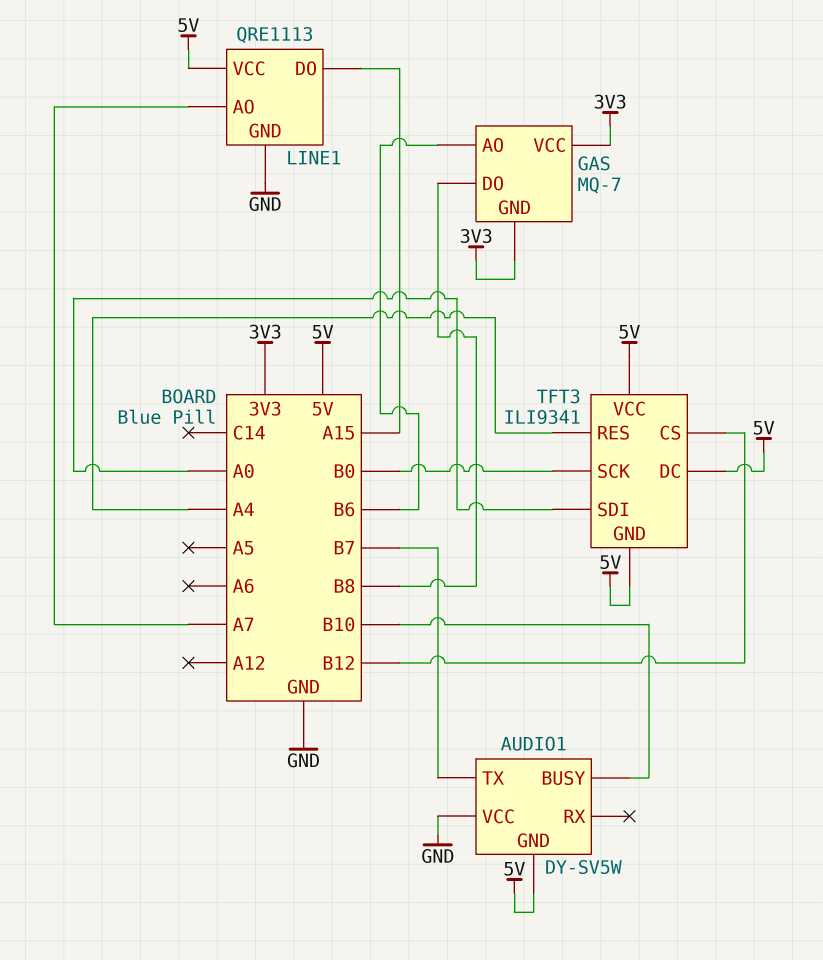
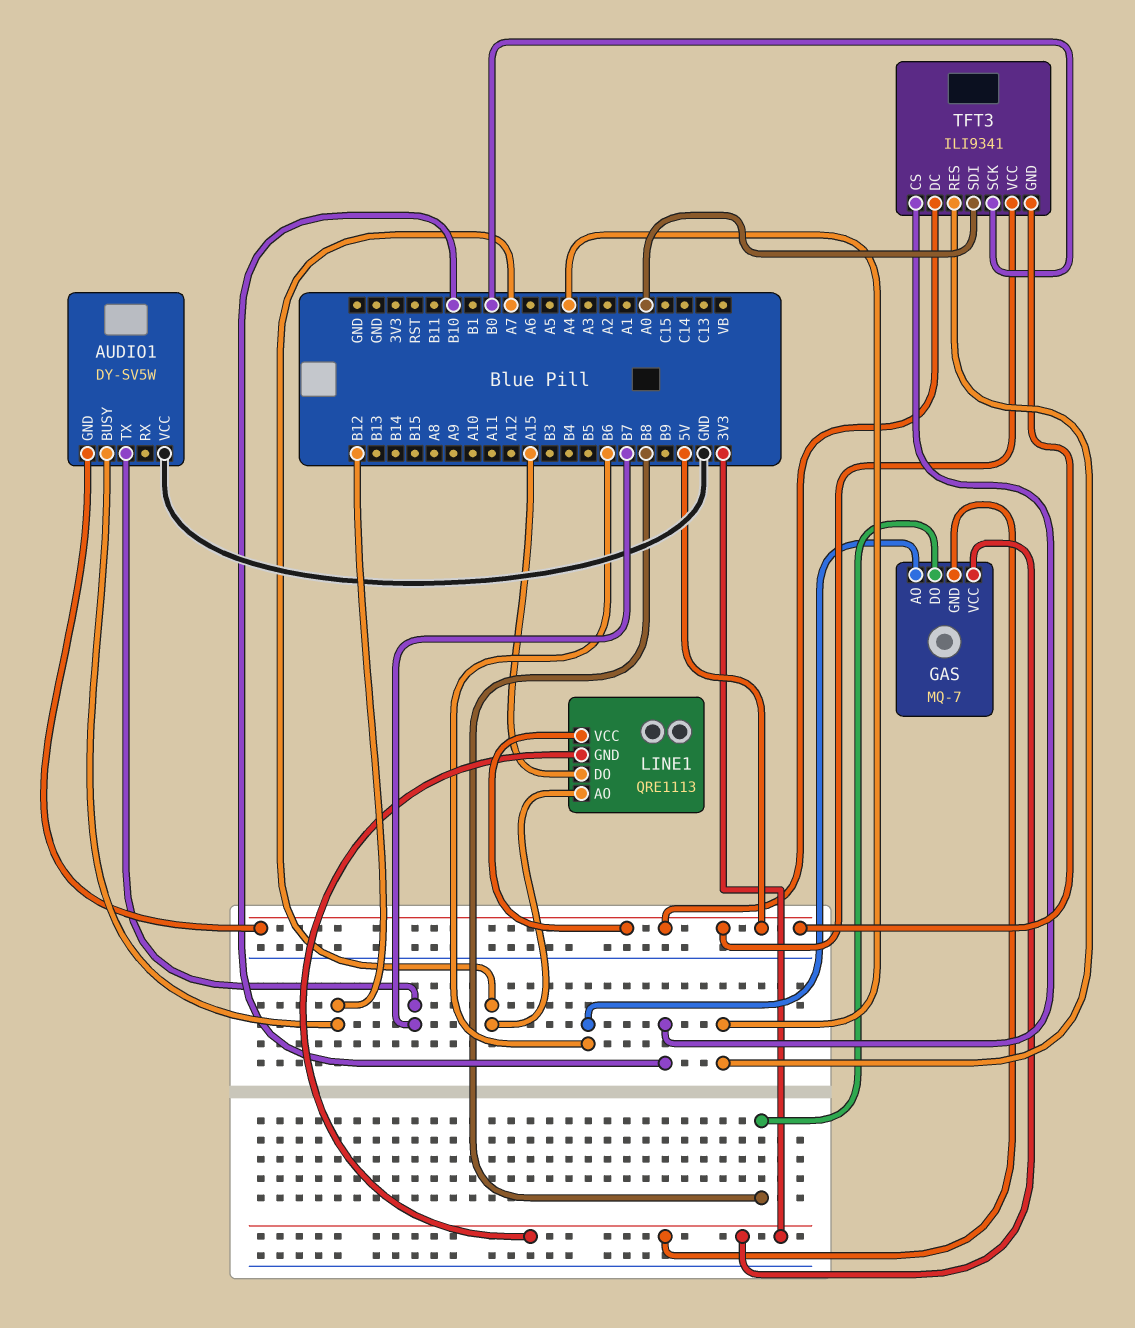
AUDIO1 pin BUSY: B10 -> B12
LINE1 pin GND: GND -> 3V3
TFT3 pin CS: B12 -> B10

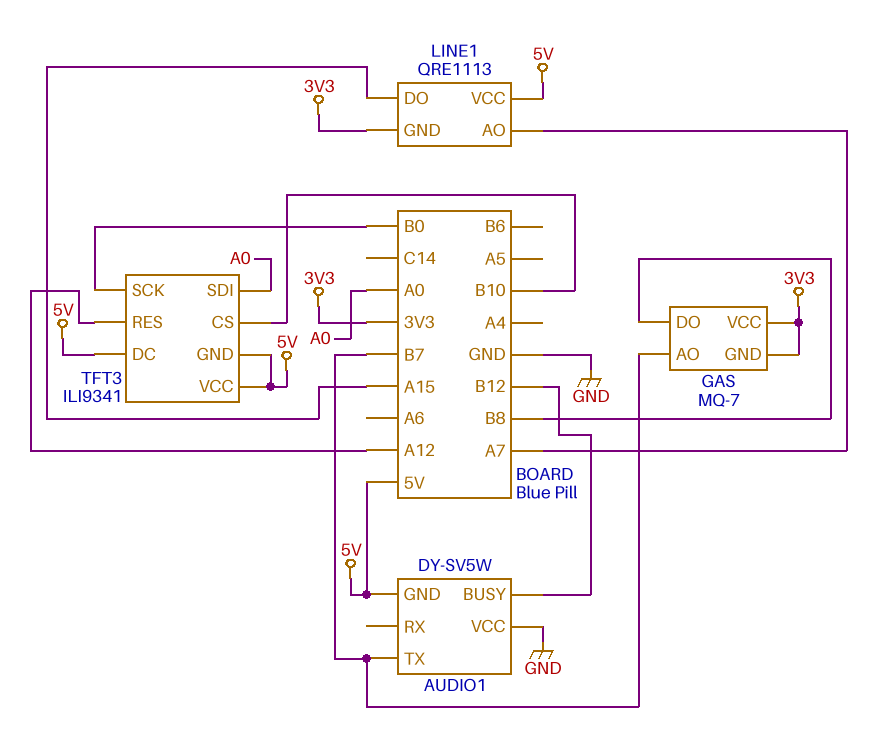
GAS pin AO: B6 -> B7
TFT3 pin RES: A4 -> A12

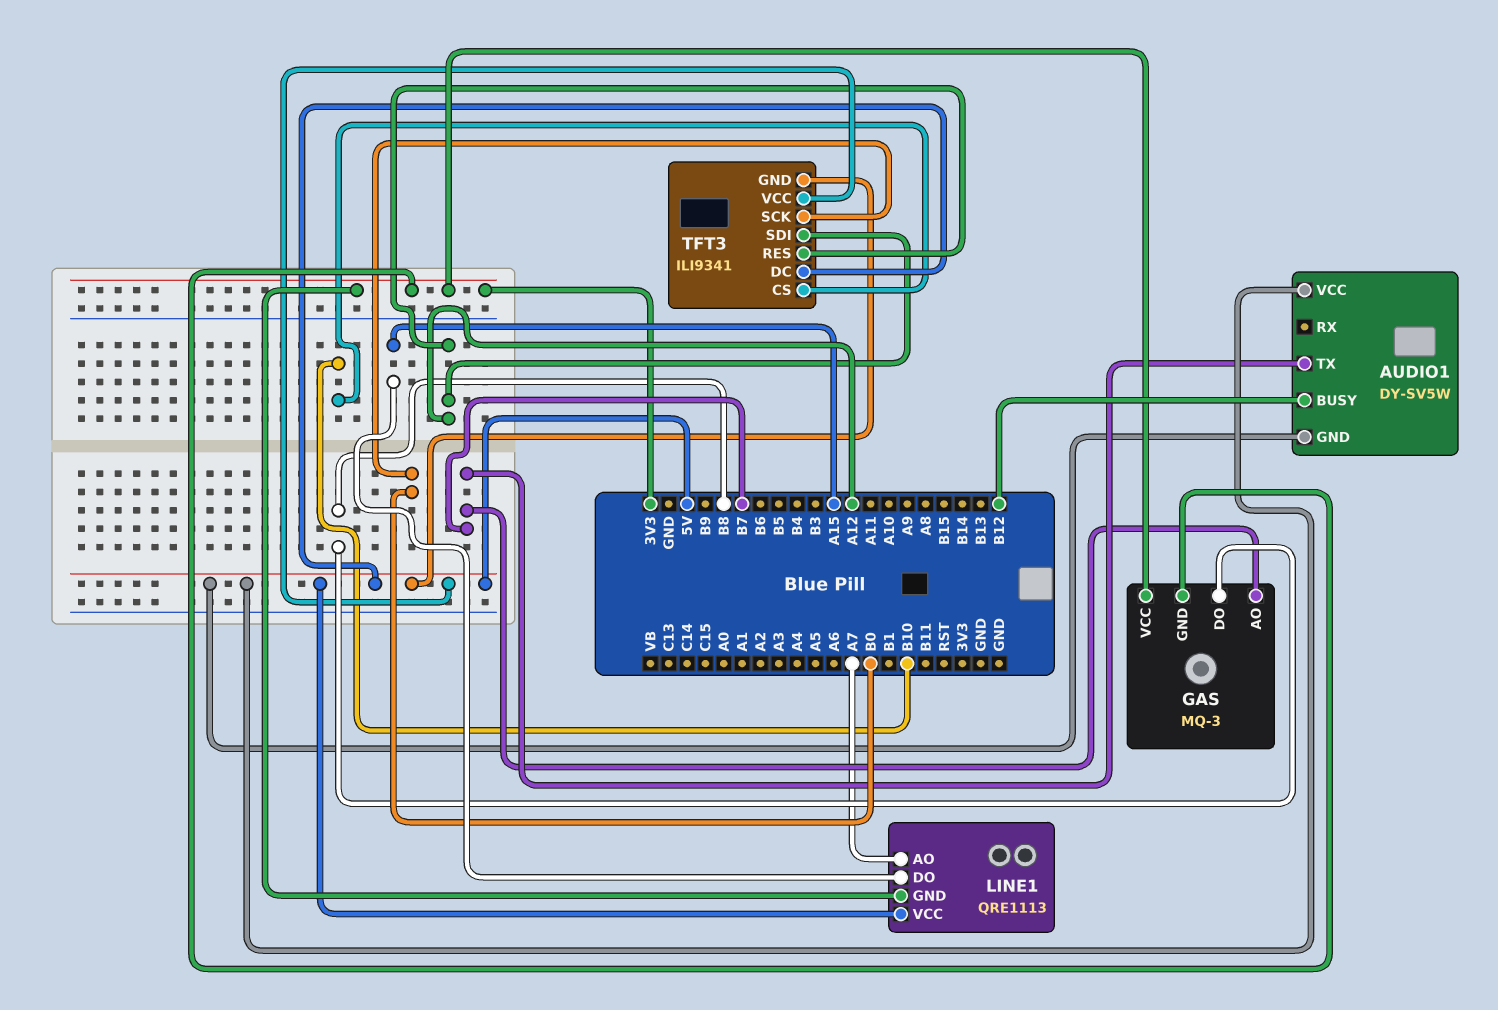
AUDIO1 pin VCC: GND -> 5V
GAS: MQ-7 -> MQ-3
TFT3 pin SDI: A0 -> A12

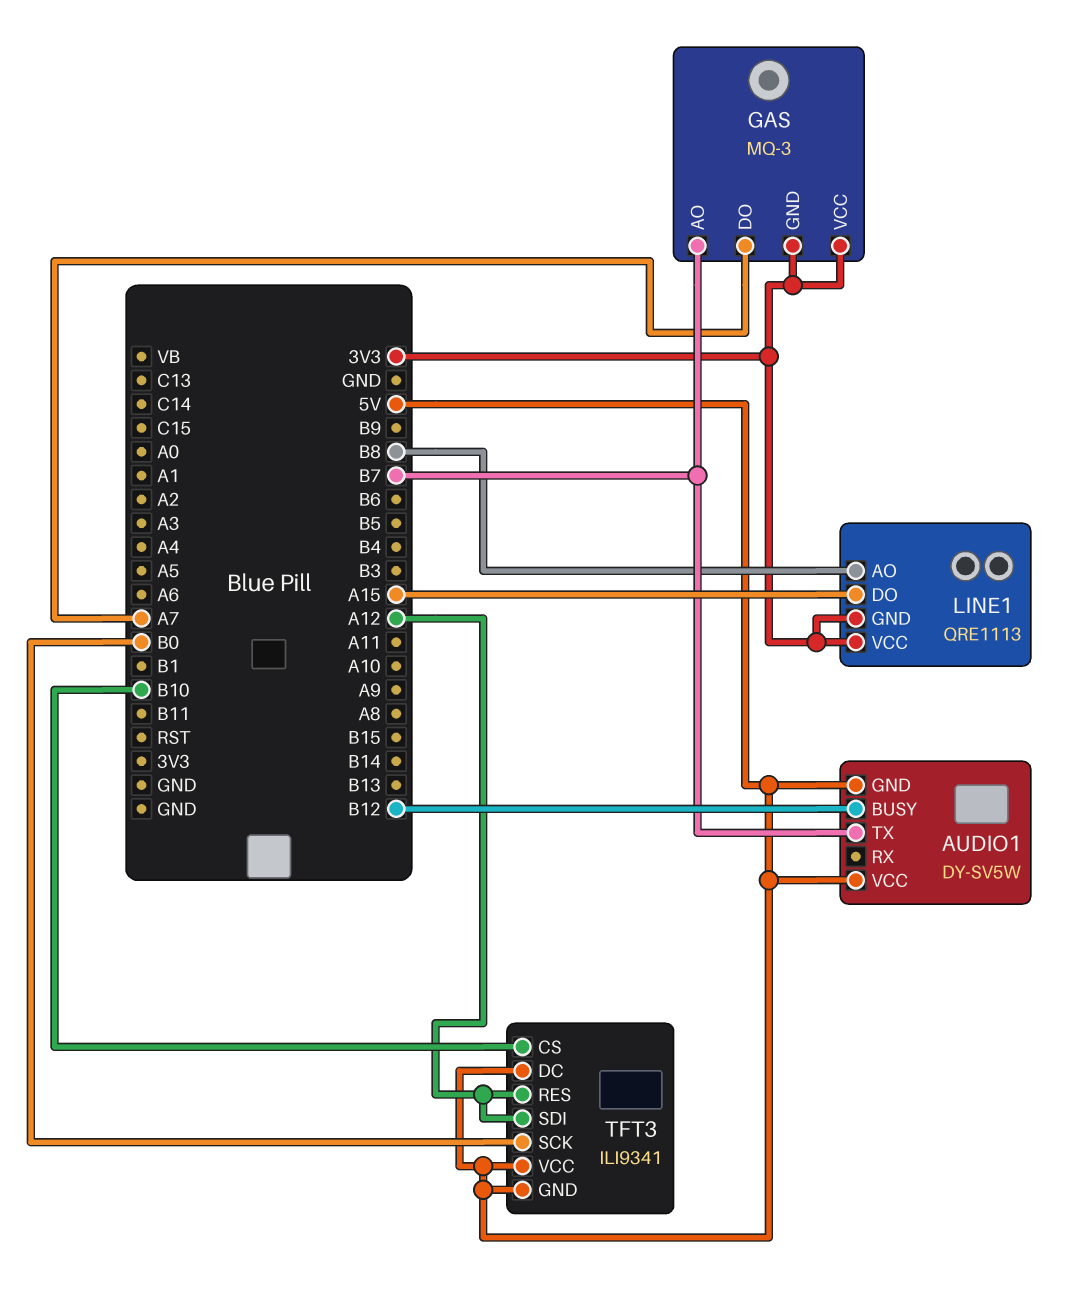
GAS pin DO: B8 -> A7
LINE1 pin AO: A7 -> B8
LINE1 pin VCC: 5V -> 3V3

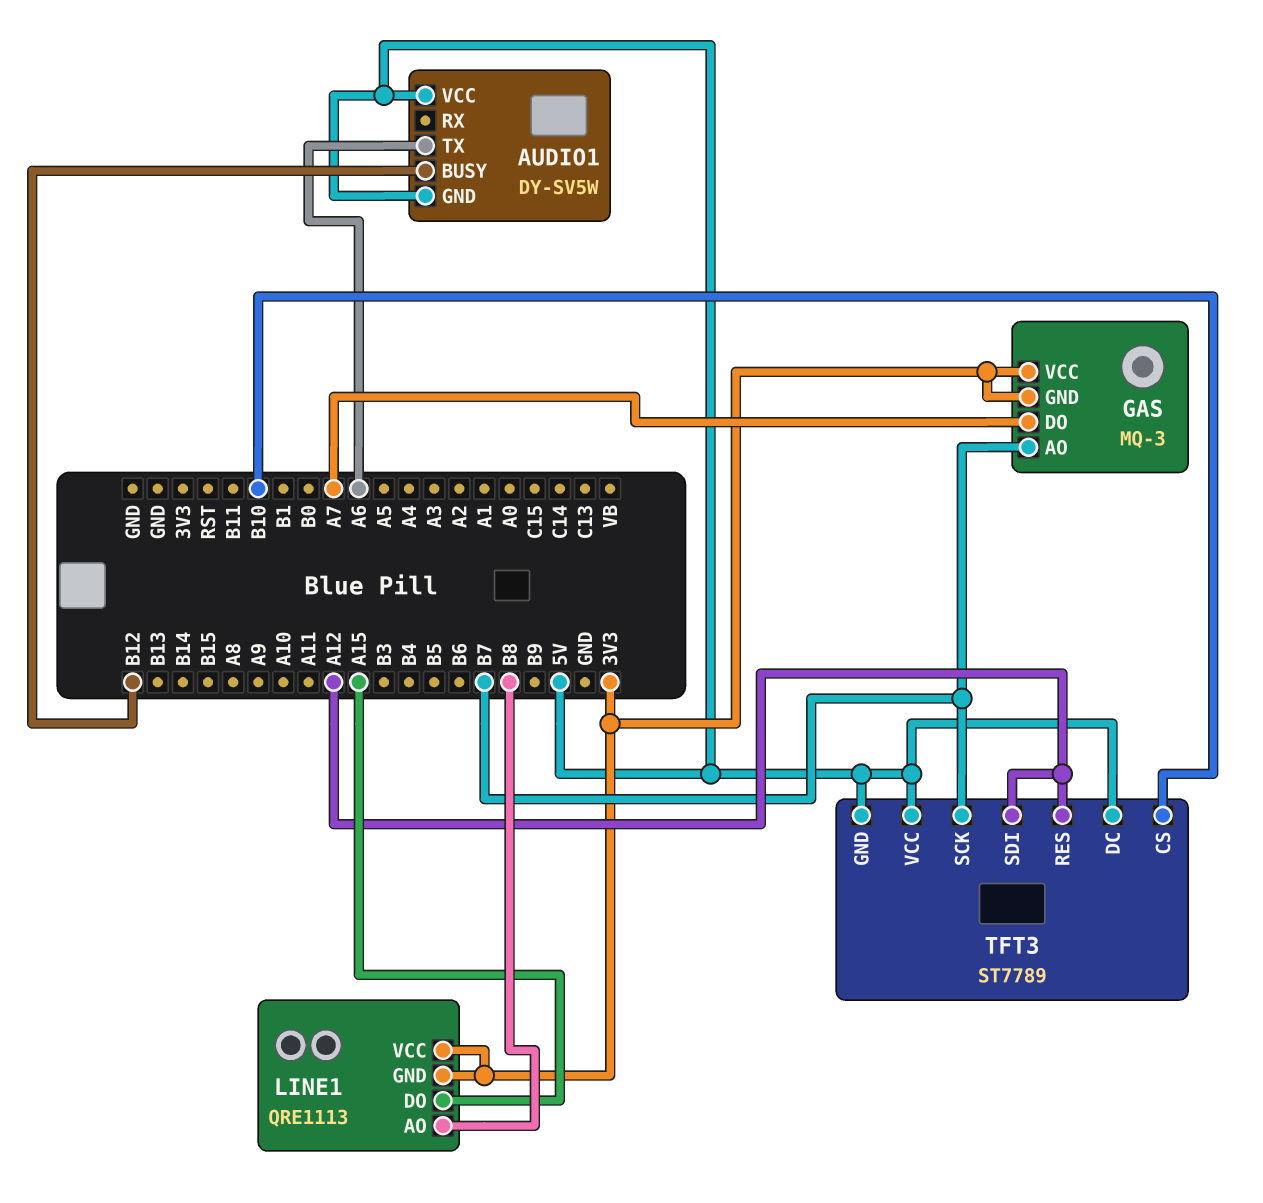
AUDIO1 pin TX: B7 -> A6
TFT3: ILI9341 -> ST7789
TFT3 pin SCK: B0 -> B7

